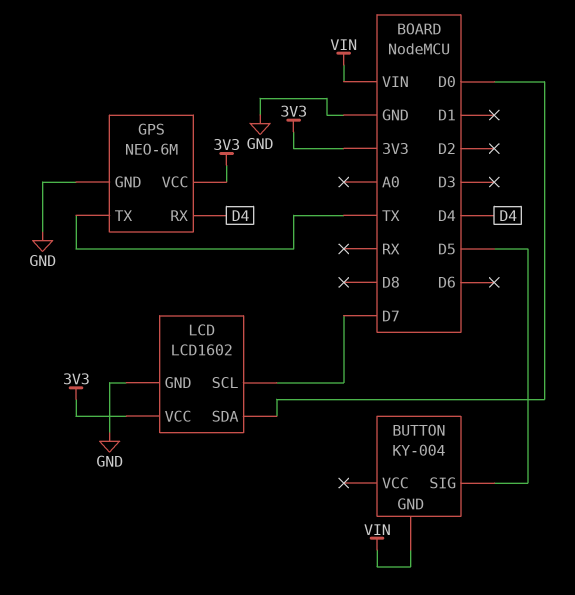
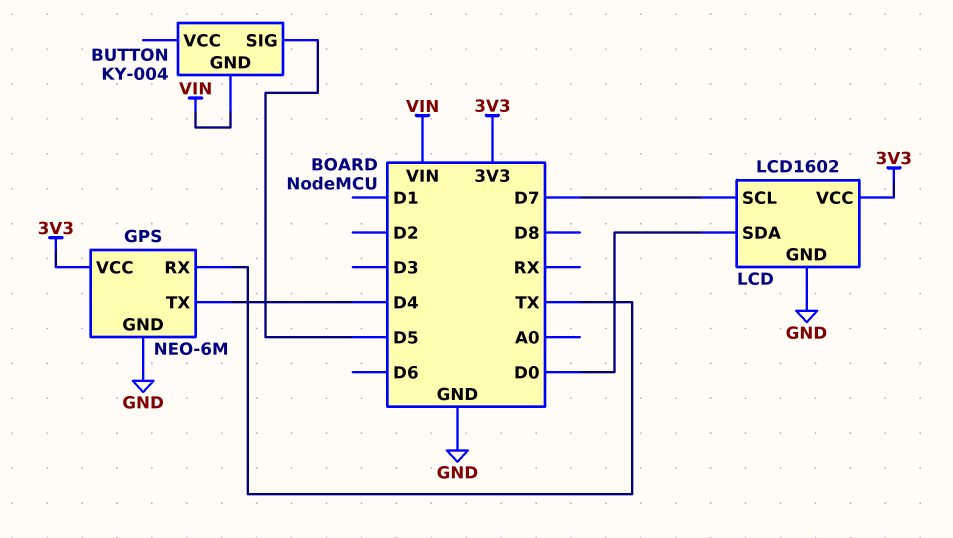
GPS pin RX: D4 -> TX
GPS pin TX: TX -> D4

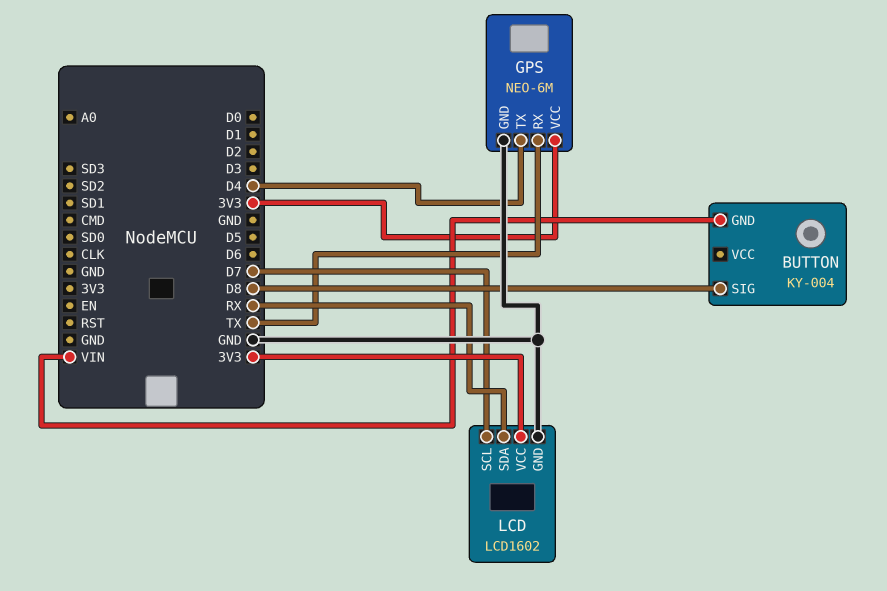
BUTTON pin SIG: D5 -> D8
LCD pin SDA: D0 -> RX

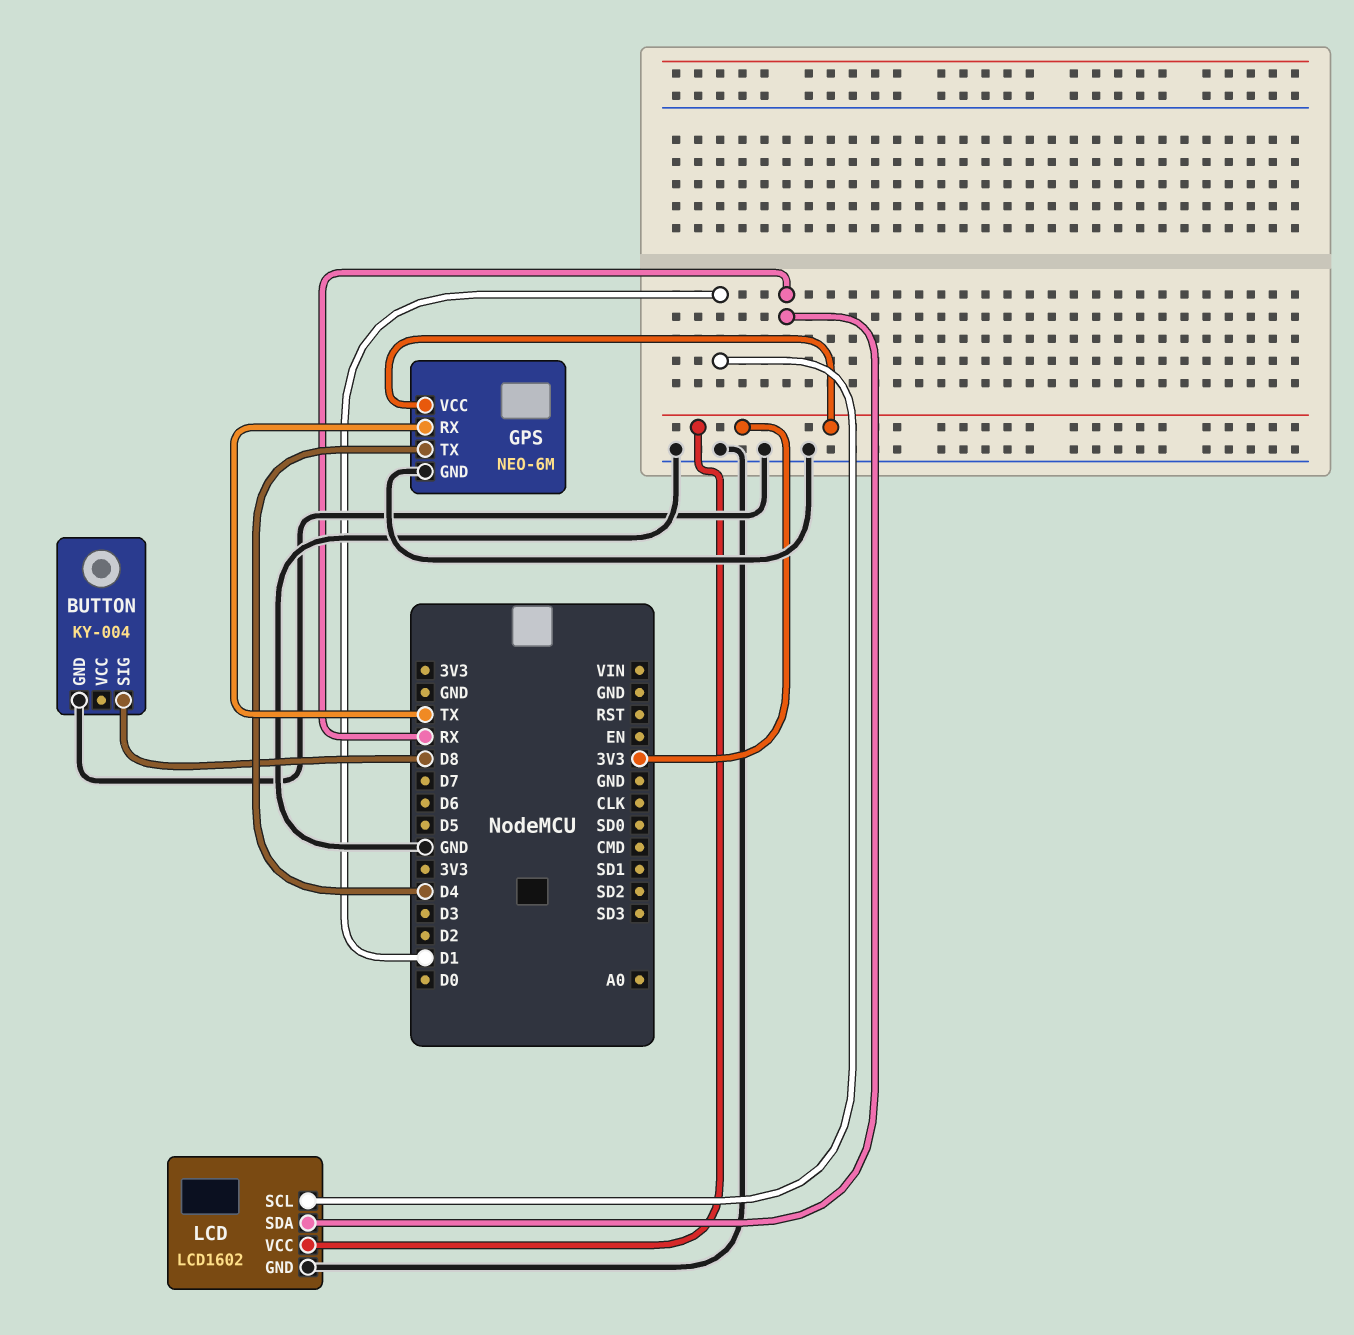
BUTTON pin GND: VIN -> GND
LCD pin SCL: D7 -> D1

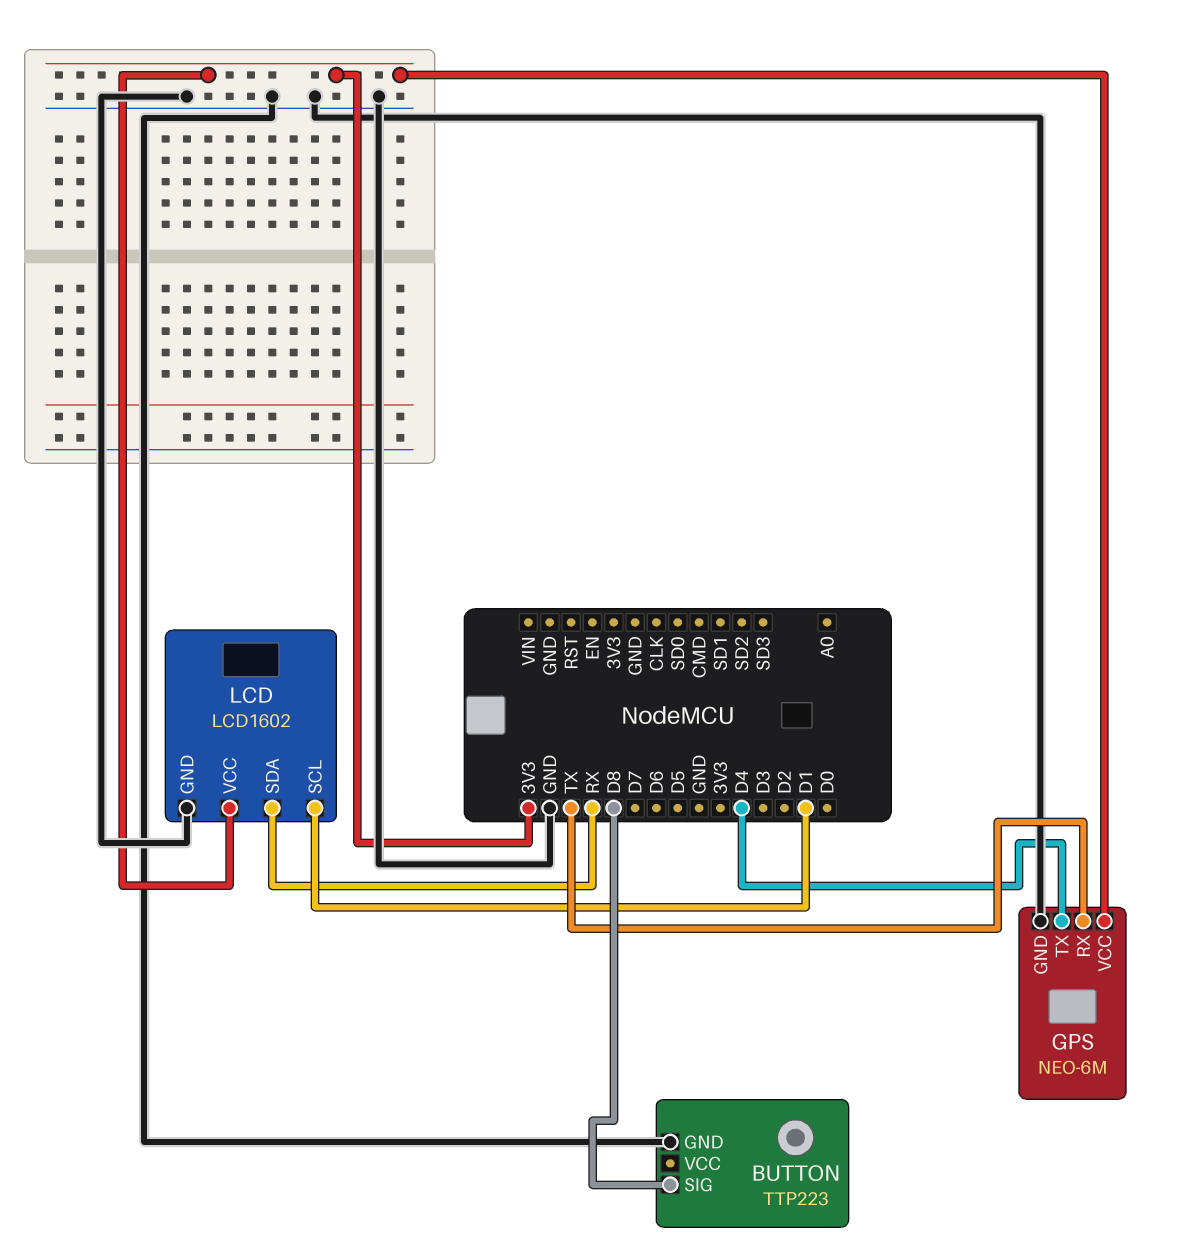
BUTTON: KY-004 -> TTP223

